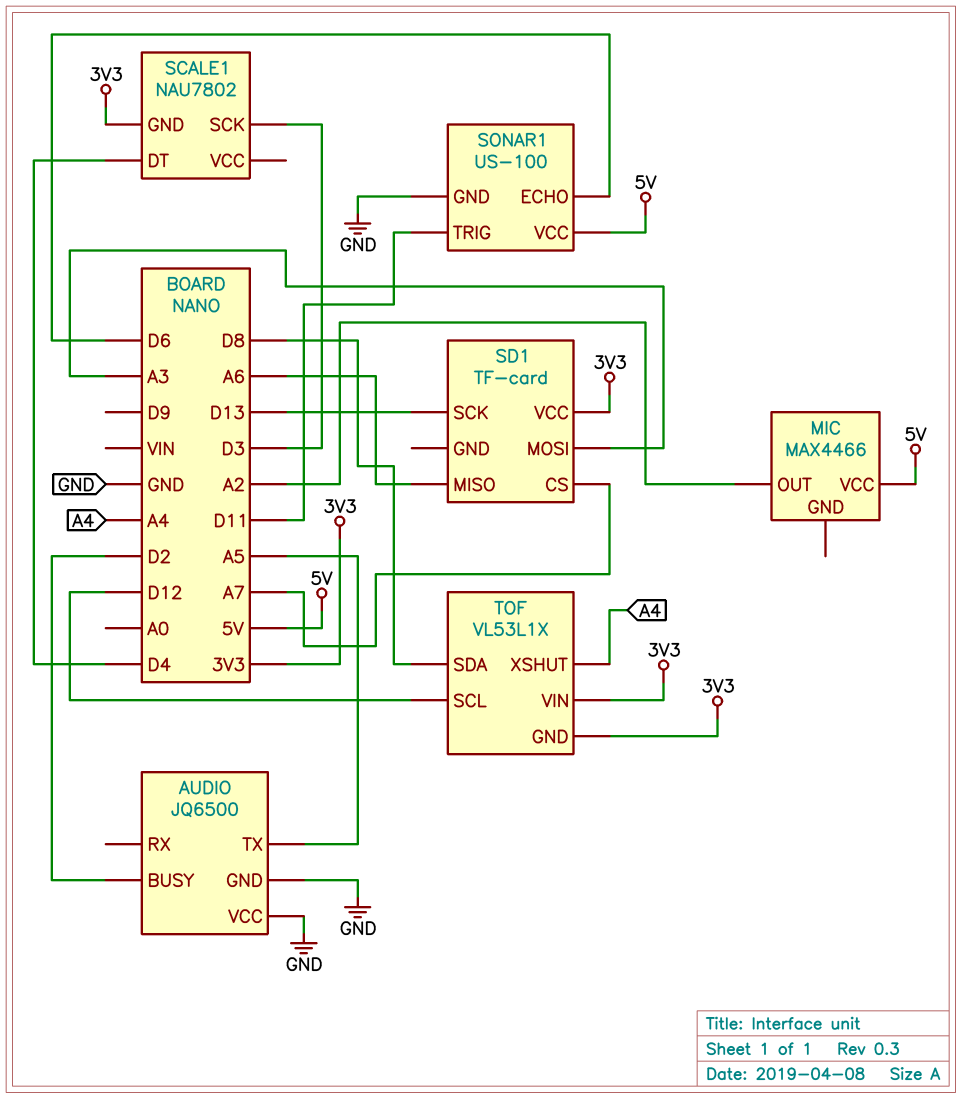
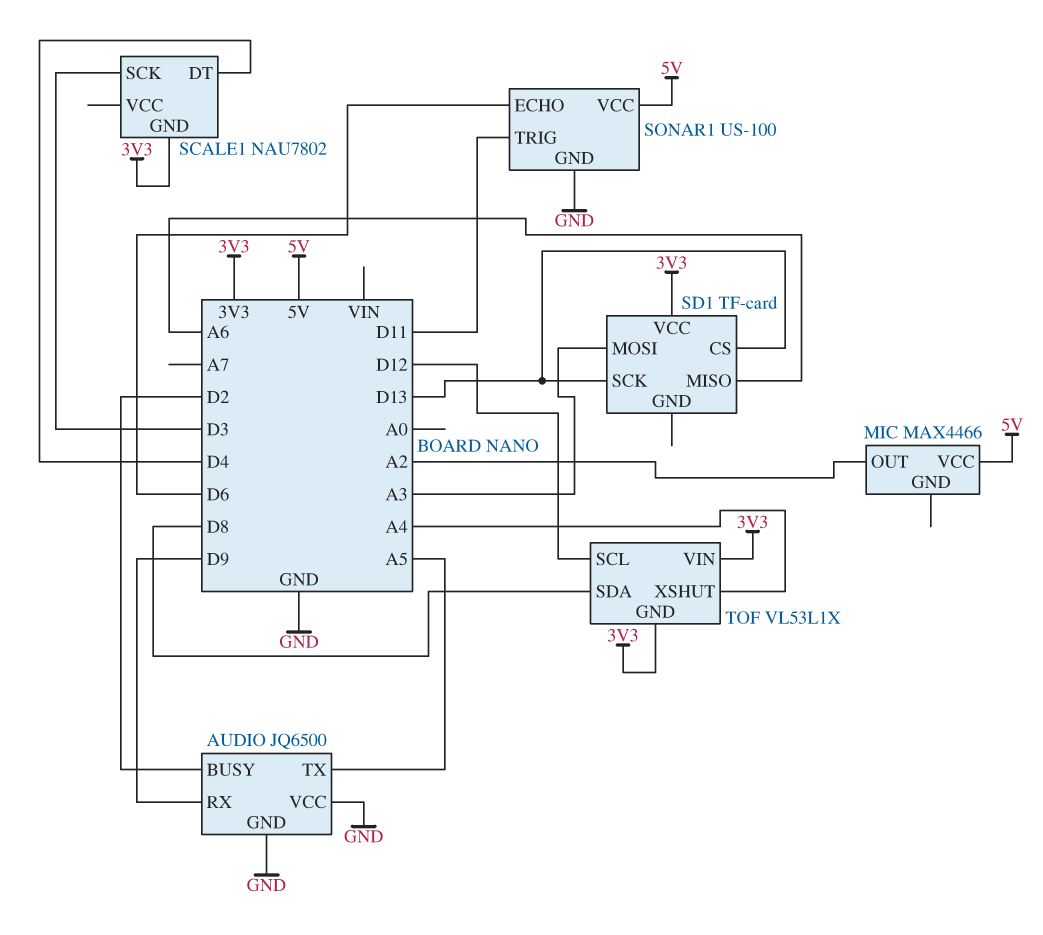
AUDIO pin RX: none -> D9
SD1 pin CS: A7 -> D13

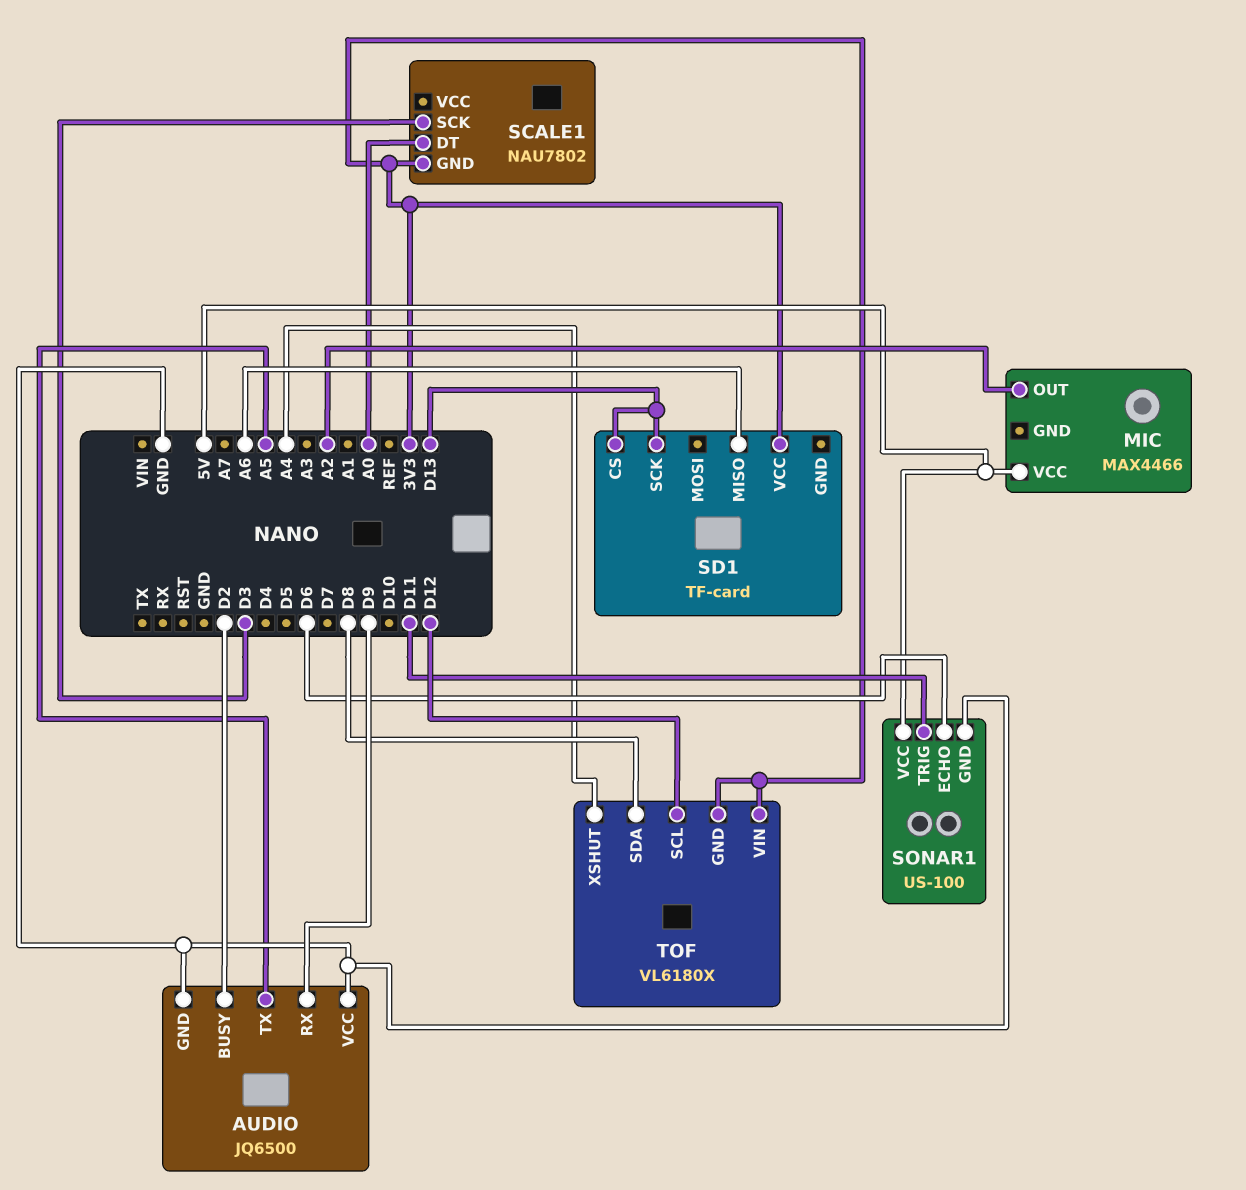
SCALE1 pin DT: D4 -> A0
SD1 pin MOSI: A3 -> none
TOF: VL53L1X -> VL6180X

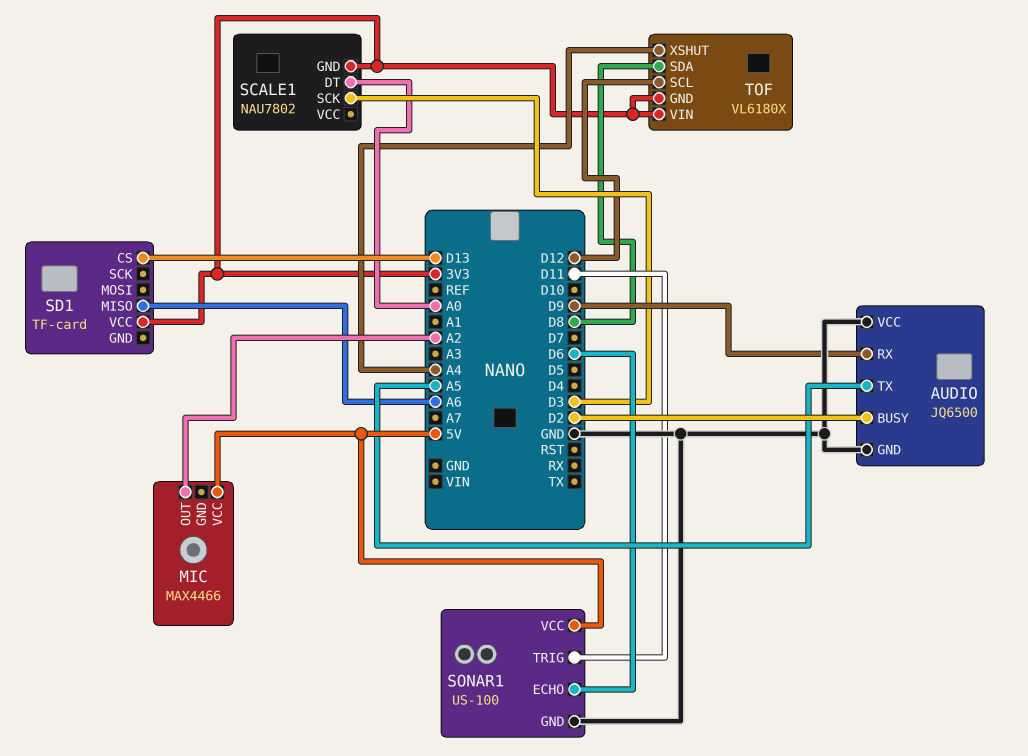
SD1 pin SCK: D13 -> none

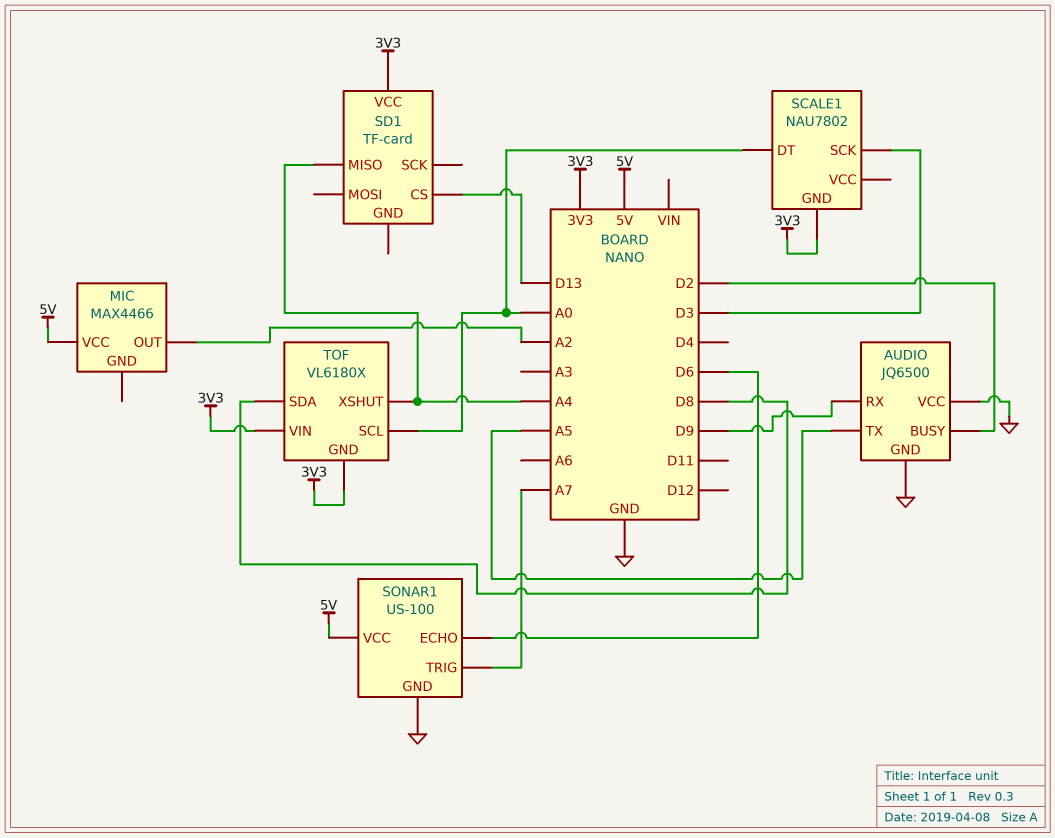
SD1 pin MISO: A6 -> A4
SONAR1 pin TRIG: D11 -> A7
TOF pin SCL: D12 -> A0

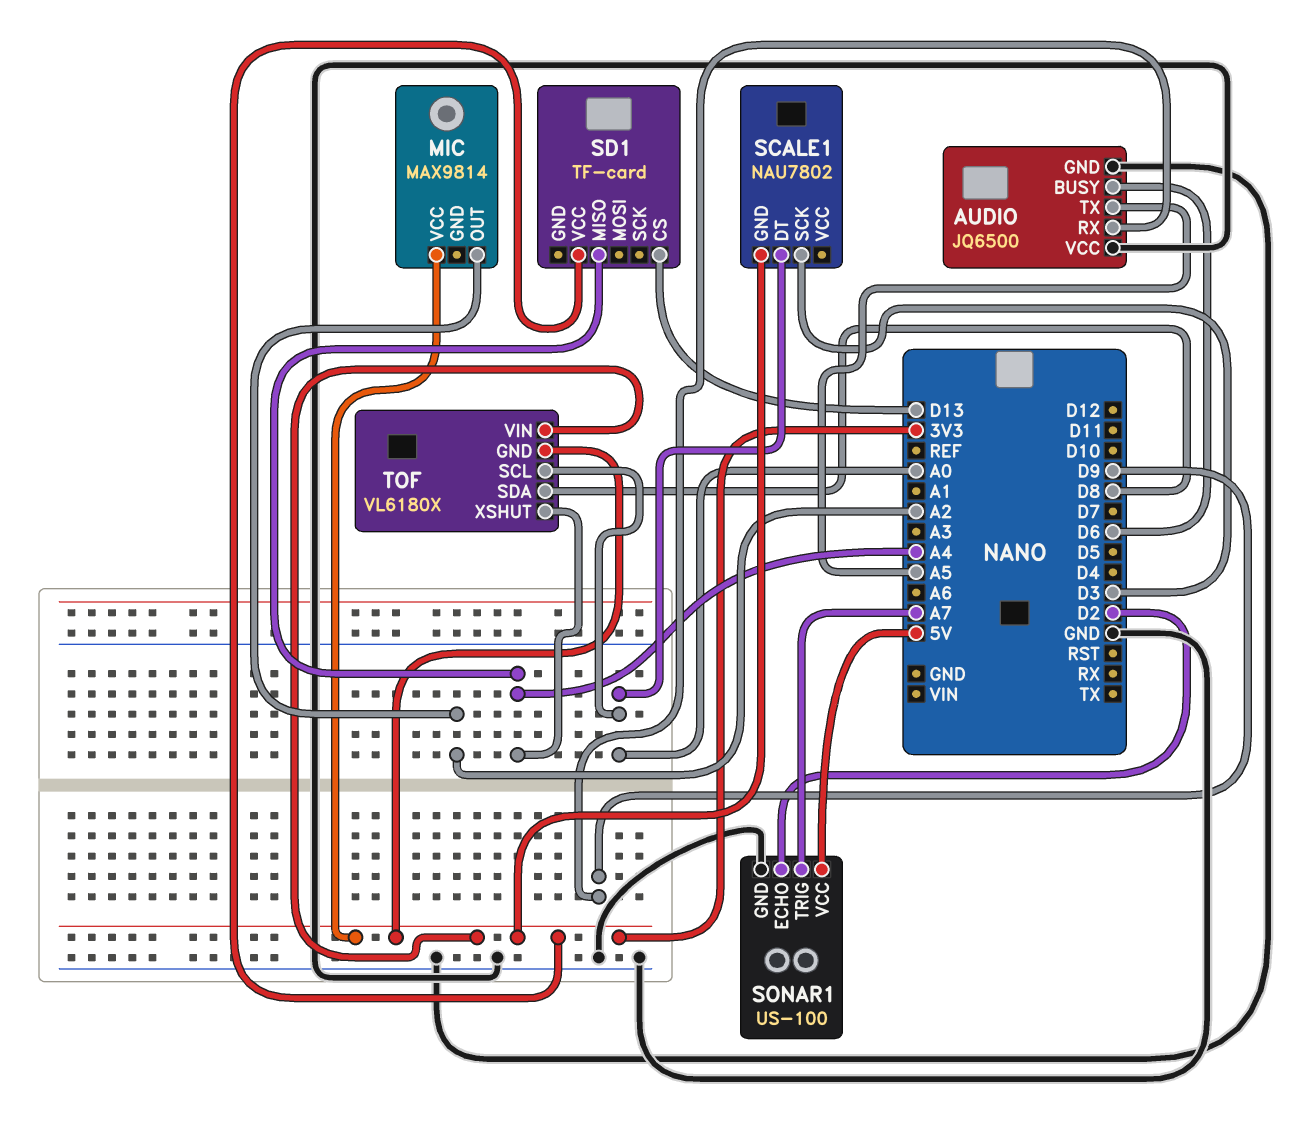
AUDIO pin BUSY: D2 -> D6
MIC: MAX4466 -> MAX9814
MIC pin VCC: 5V -> 3V3
SONAR1 pin ECHO: D6 -> D2

